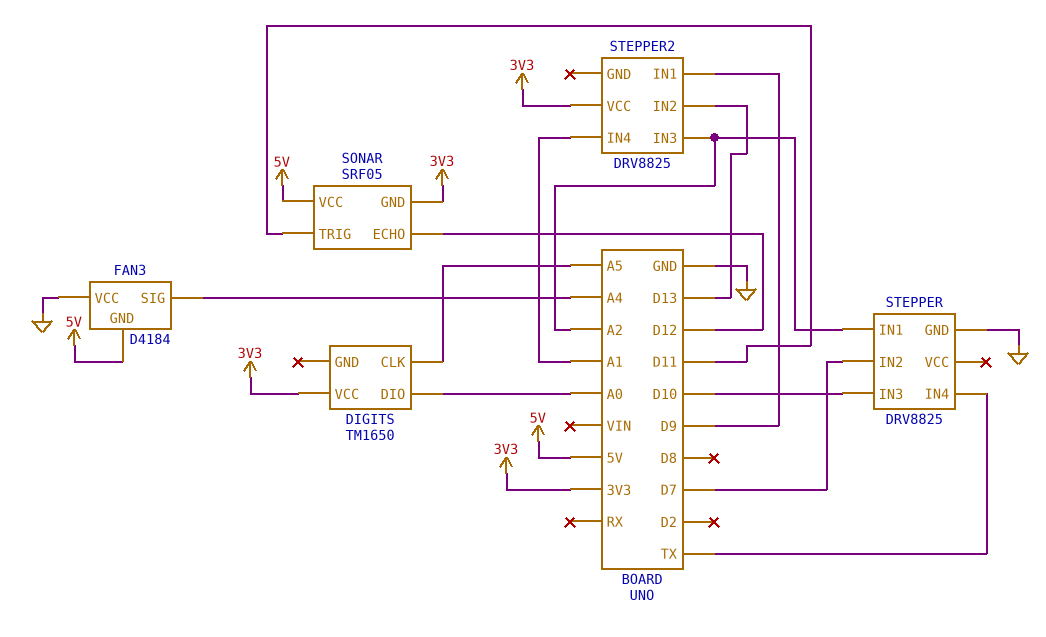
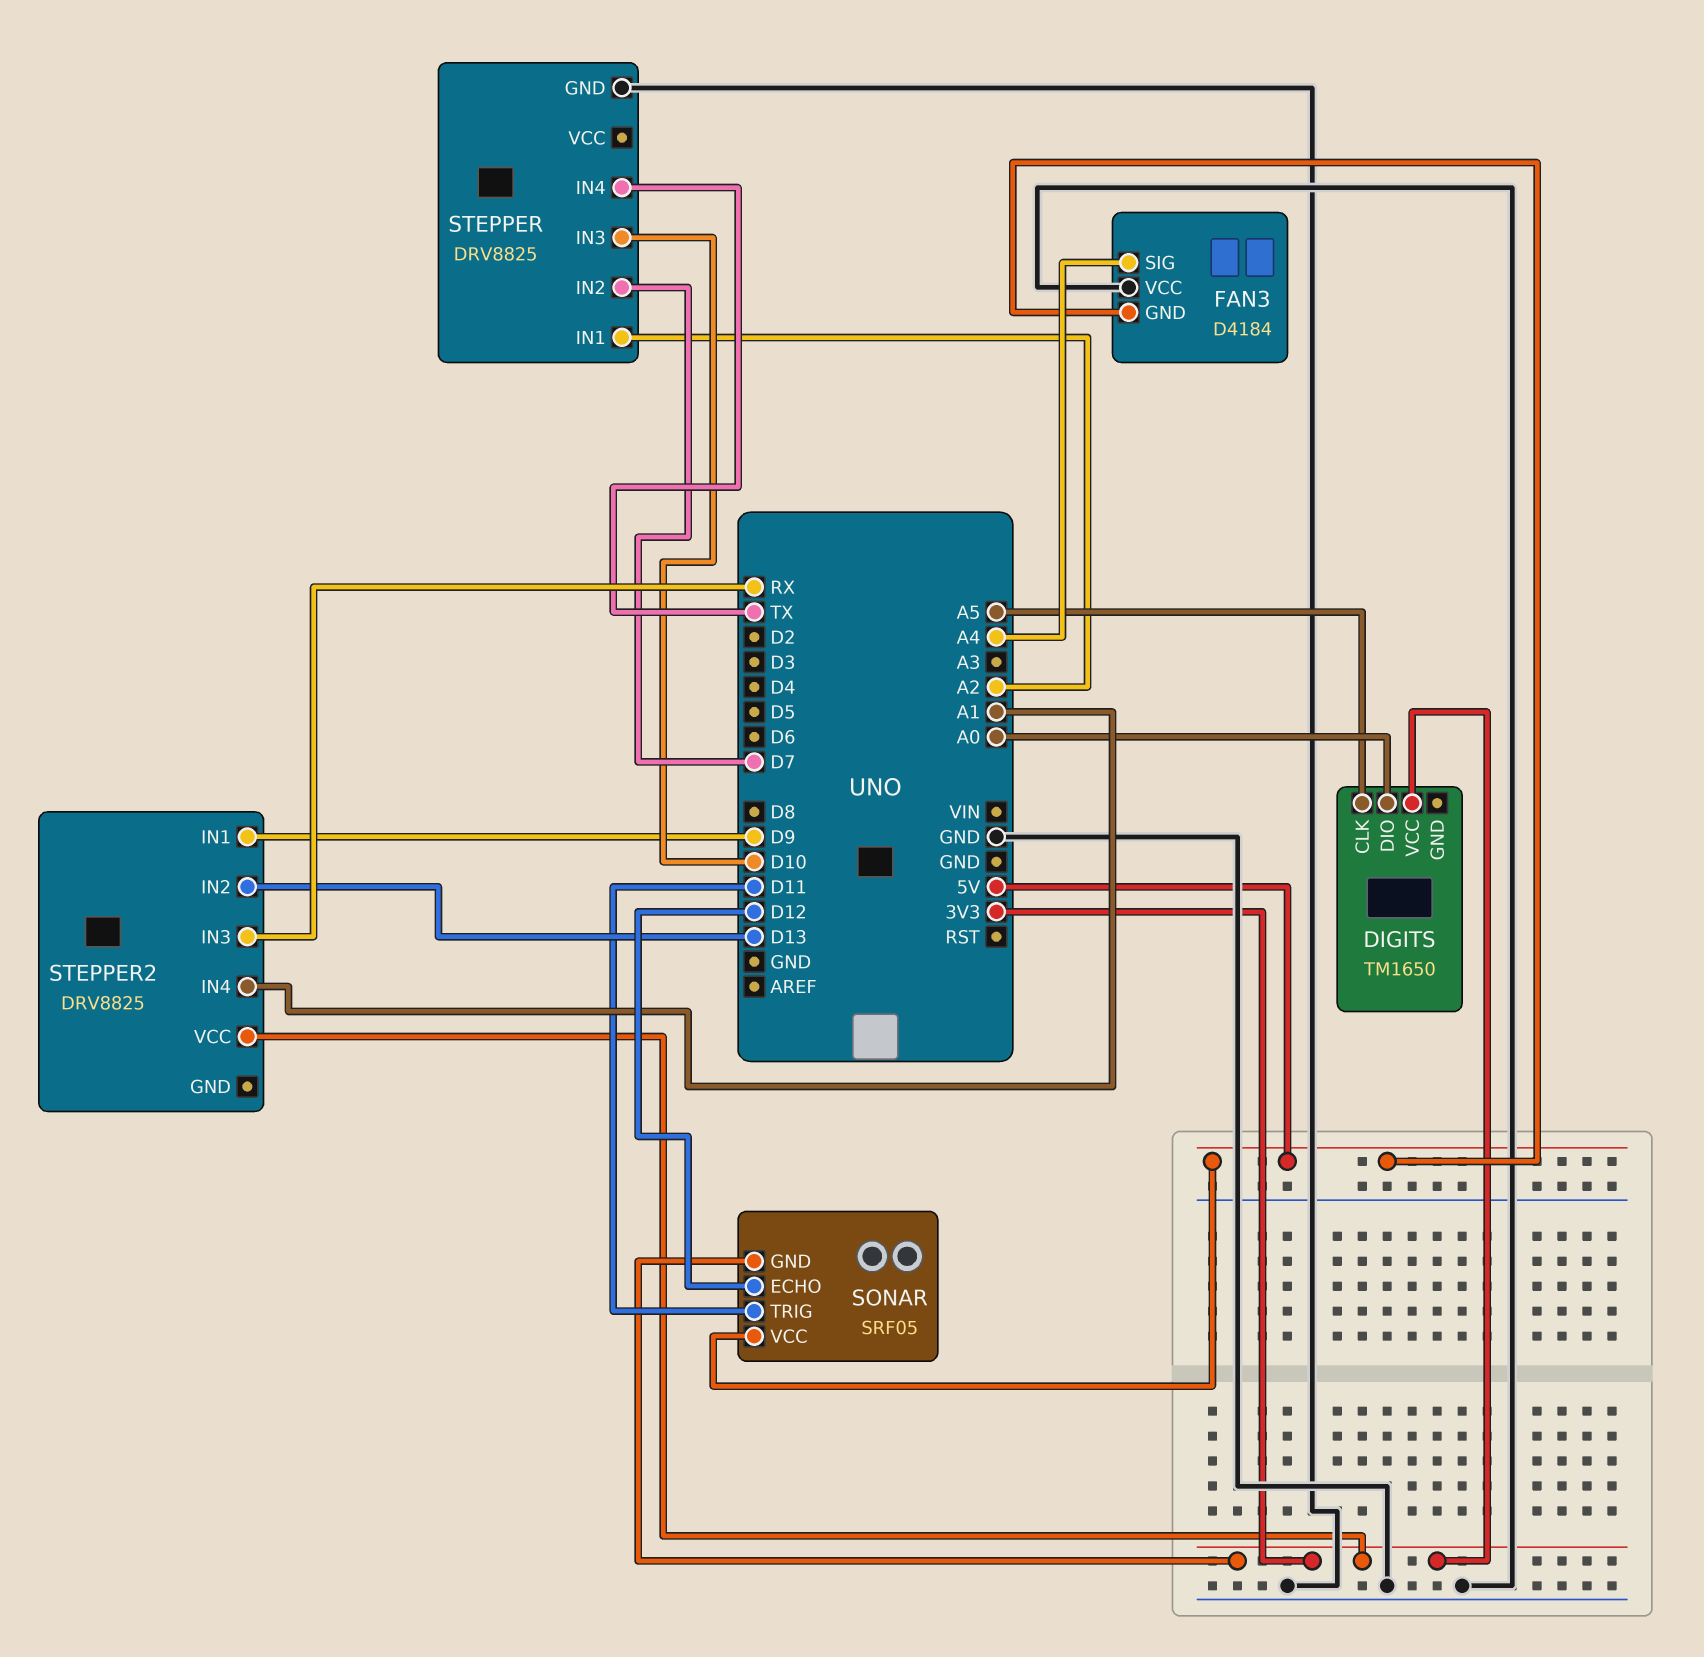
STEPPER2 pin IN3: A2 -> RX

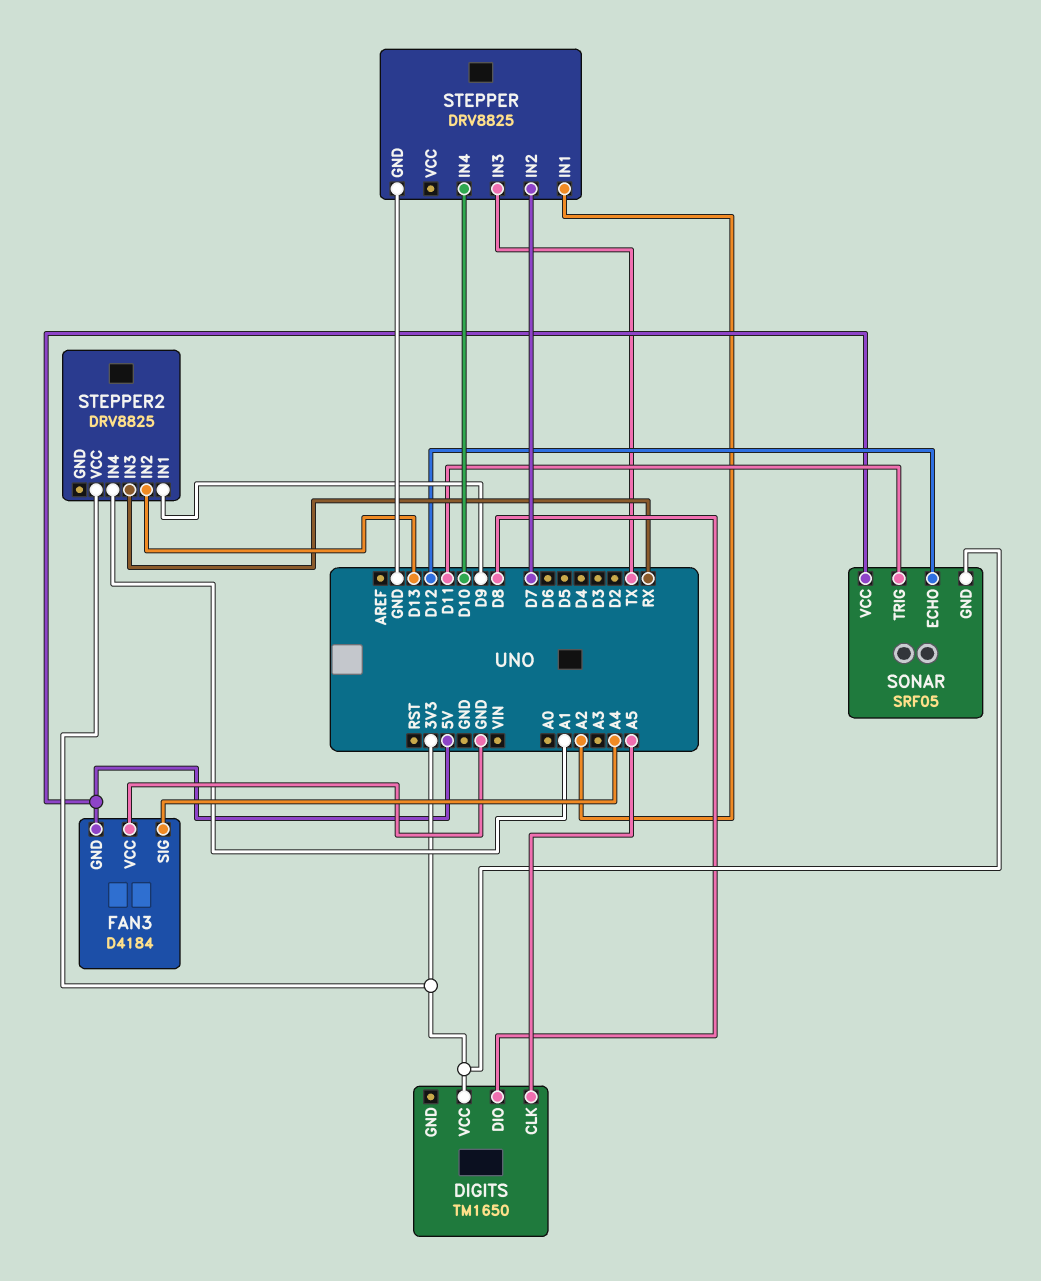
DIGITS pin DIO: A0 -> D8
STEPPER pin IN3: D10 -> TX
STEPPER pin IN4: TX -> D10

